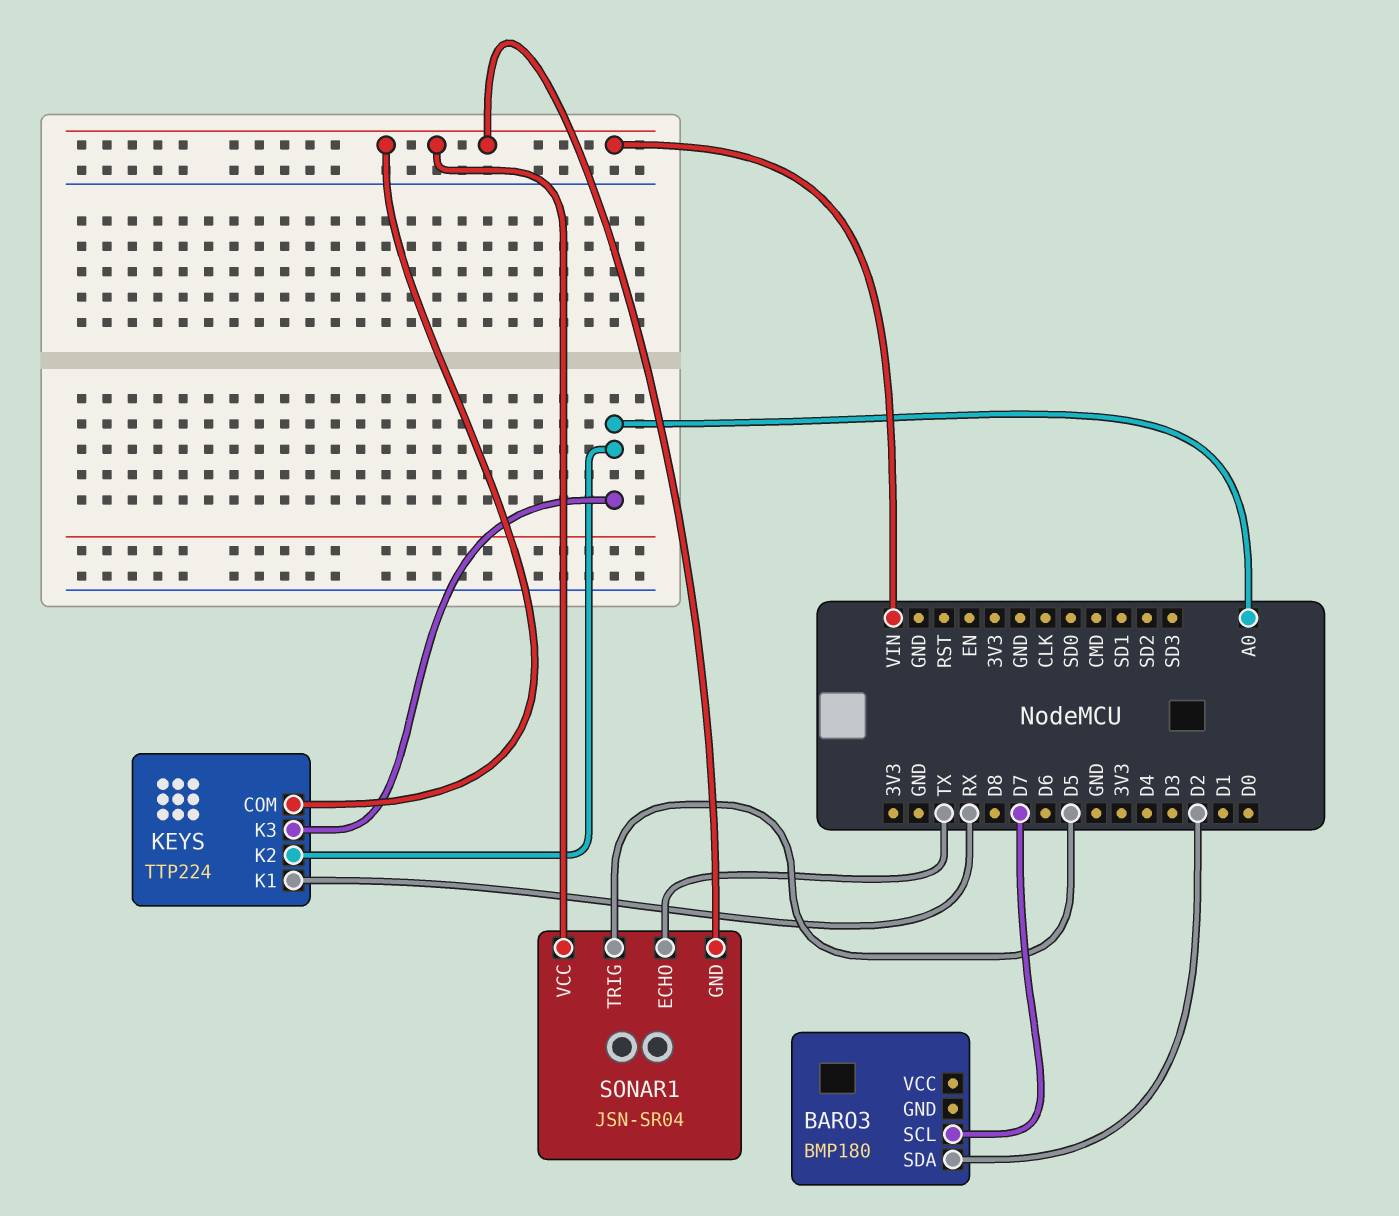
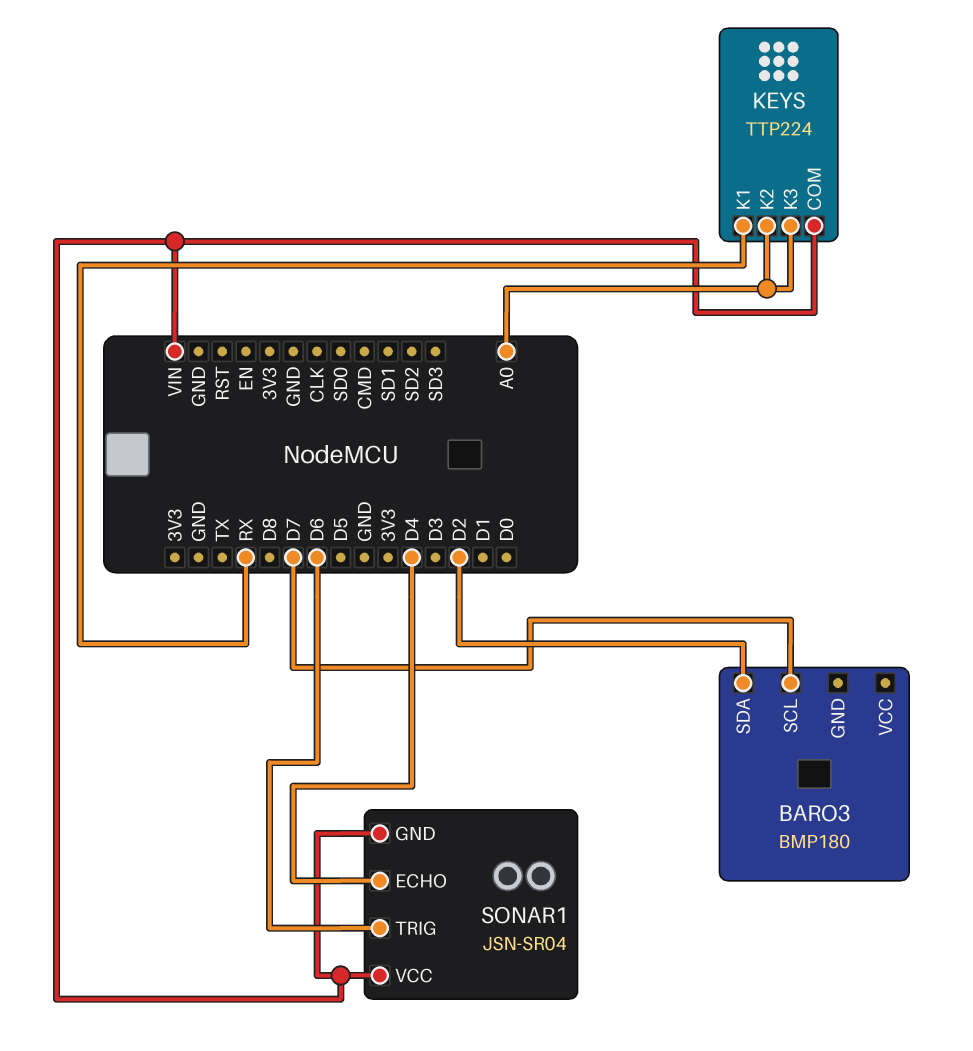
SONAR1 pin ECHO: TX -> D4
SONAR1 pin TRIG: D5 -> D6

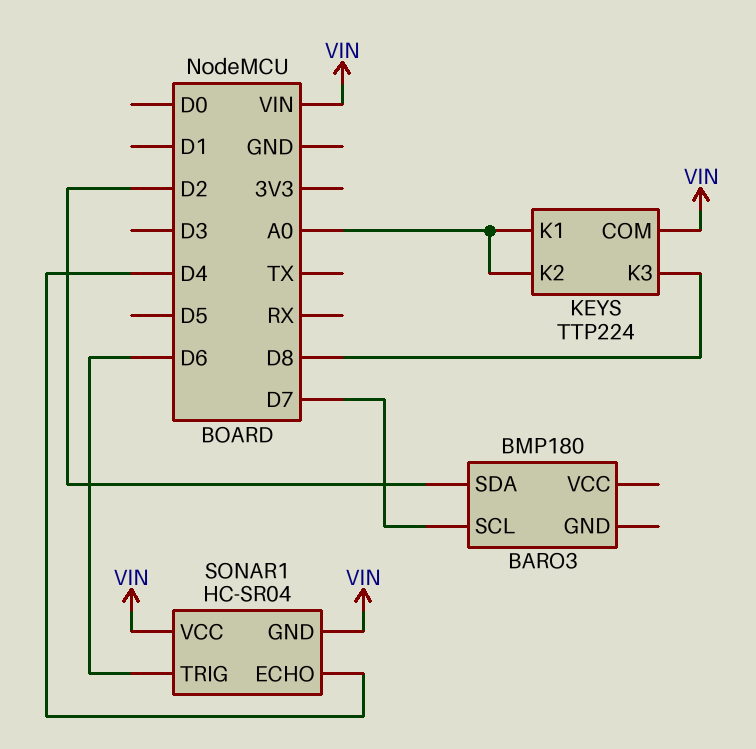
KEYS pin K1: RX -> A0
KEYS pin K3: A0 -> D8
SONAR1: JSN-SR04 -> HC-SR04

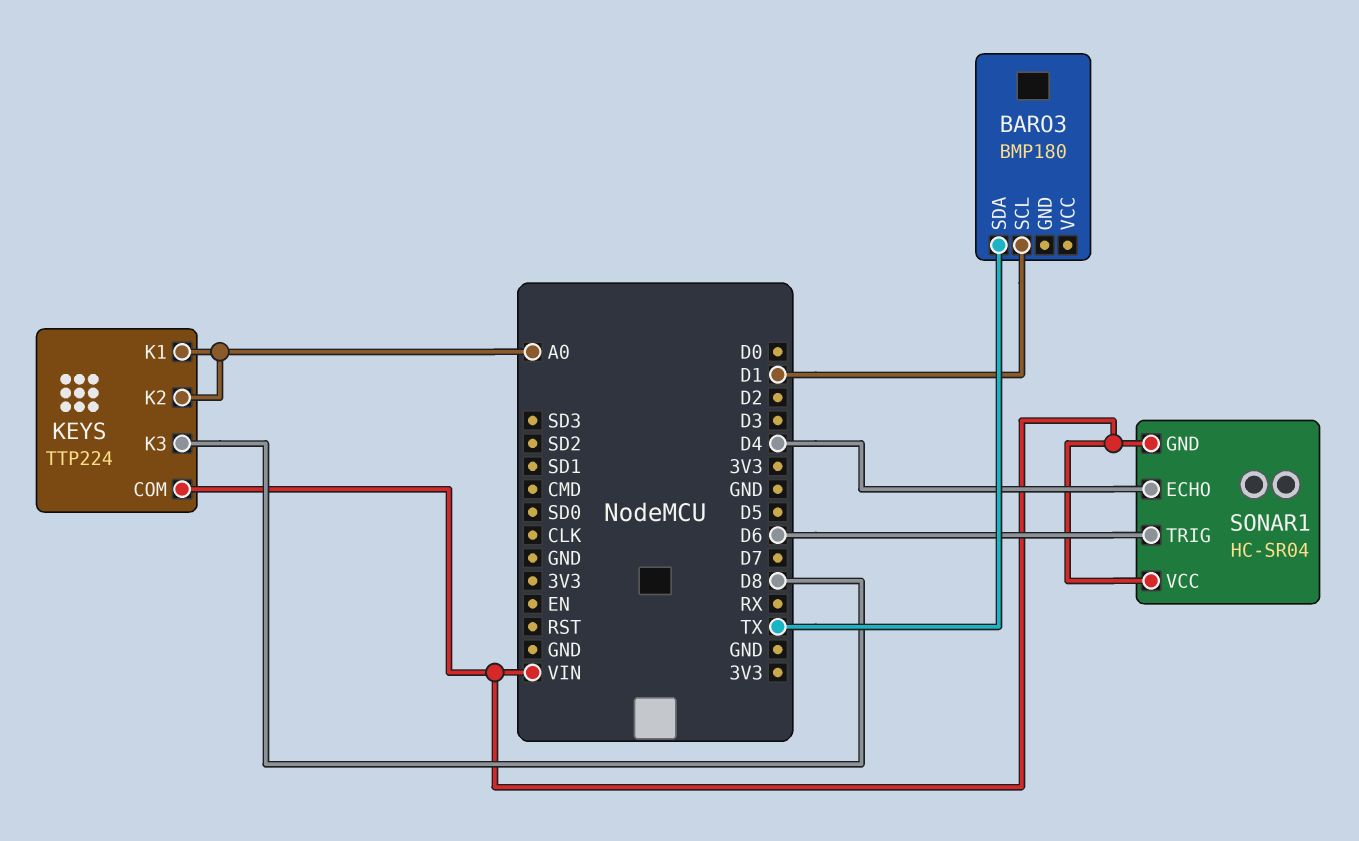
BARO3 pin SCL: D7 -> D1
BARO3 pin SDA: D2 -> TX

